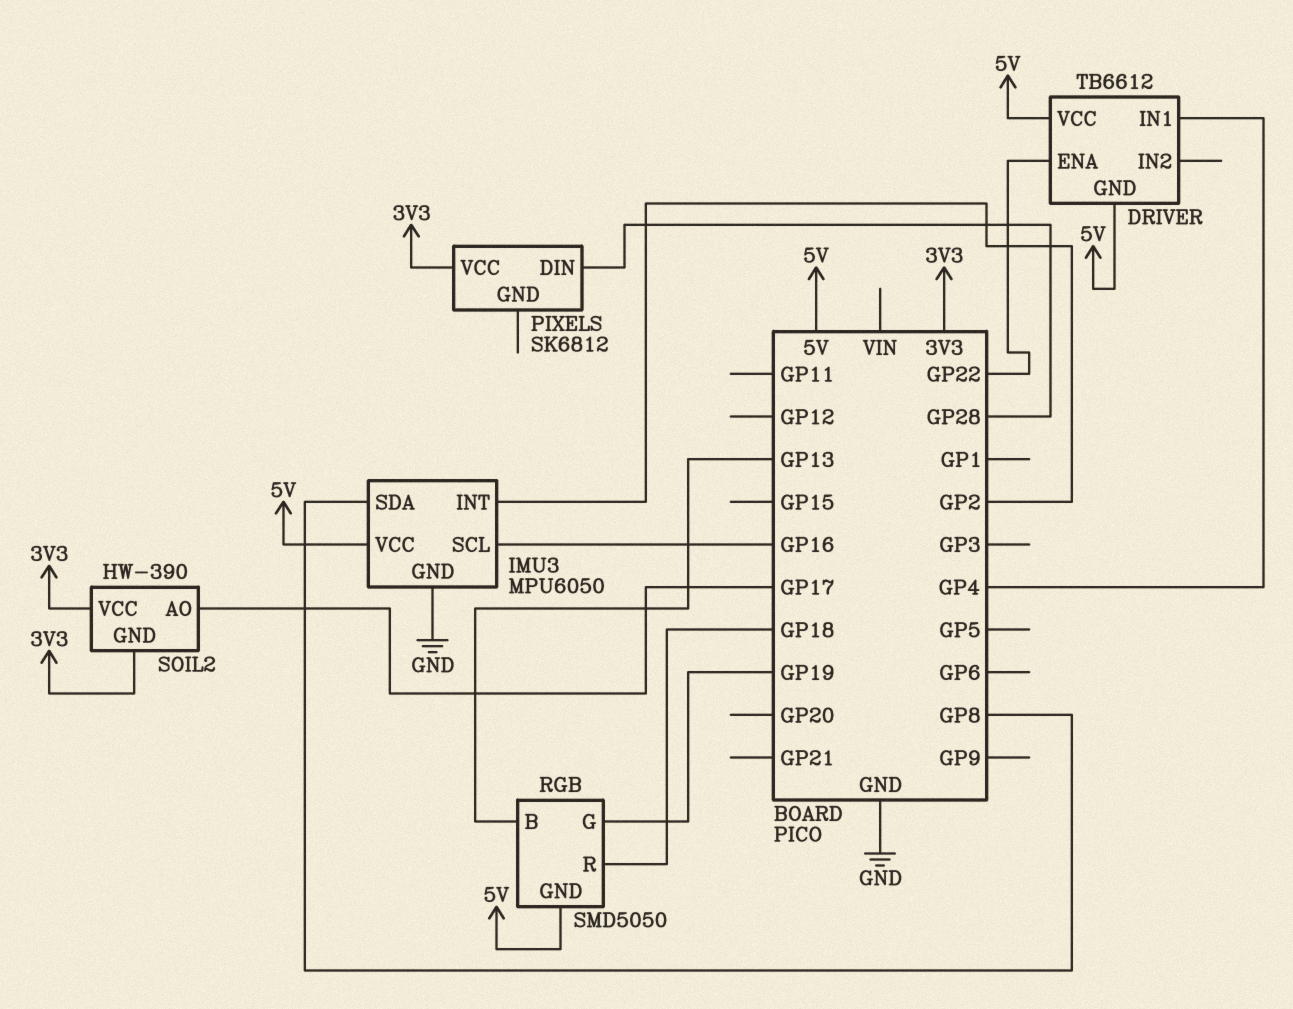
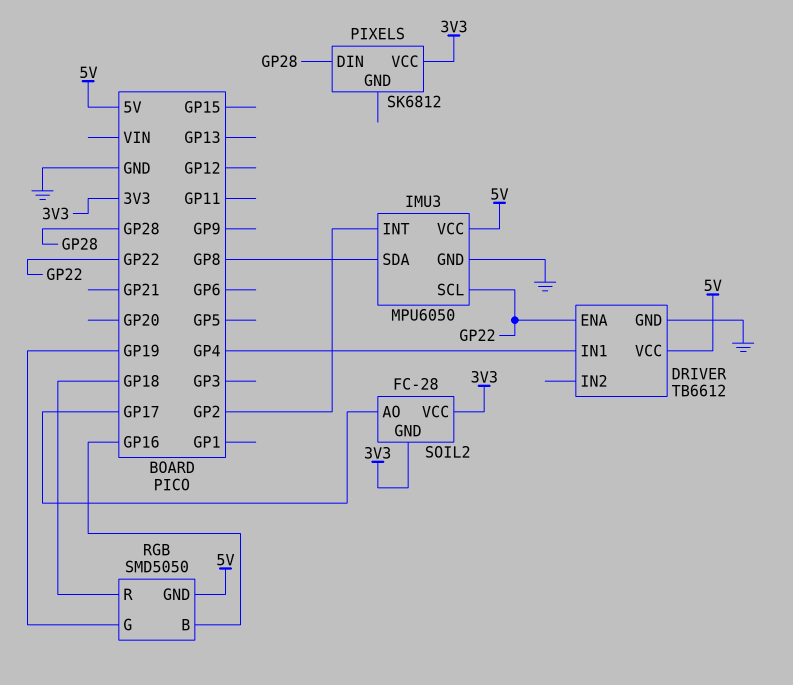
DRIVER pin GND: 5V -> GND
IMU3 pin SCL: GP16 -> GP22
RGB pin B: GP13 -> GP16
SOIL2: HW-390 -> FC-28

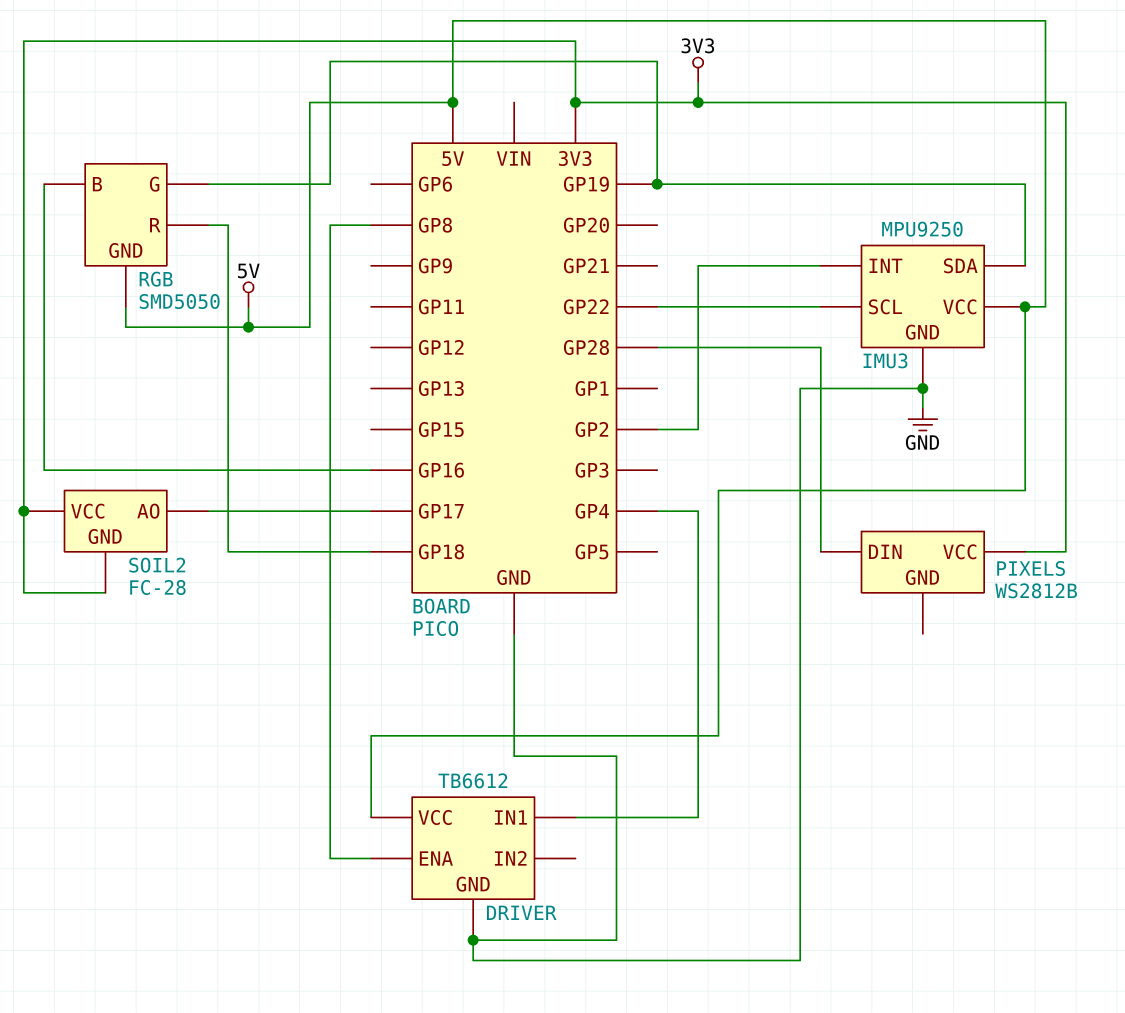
DRIVER pin ENA: GP22 -> GP8
IMU3: MPU6050 -> MPU9250
IMU3 pin SDA: GP8 -> GP19
PIXELS: SK6812 -> WS2812B

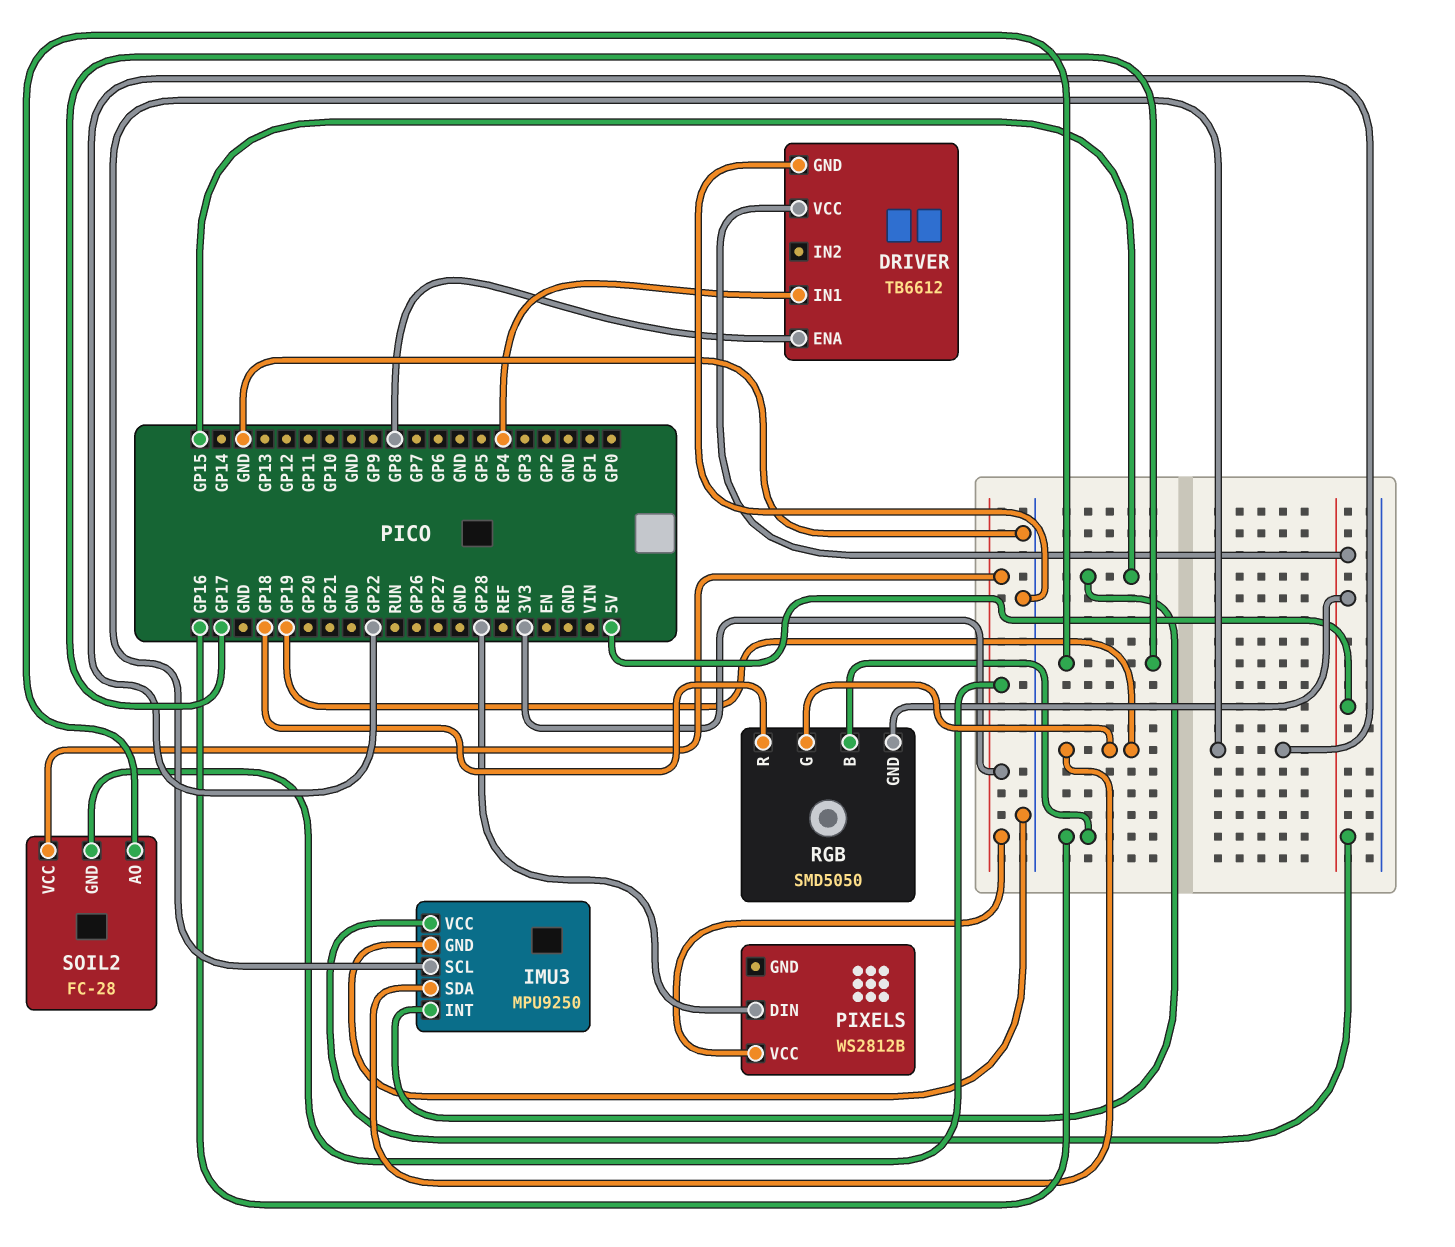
IMU3 pin INT: GP2 -> GP15

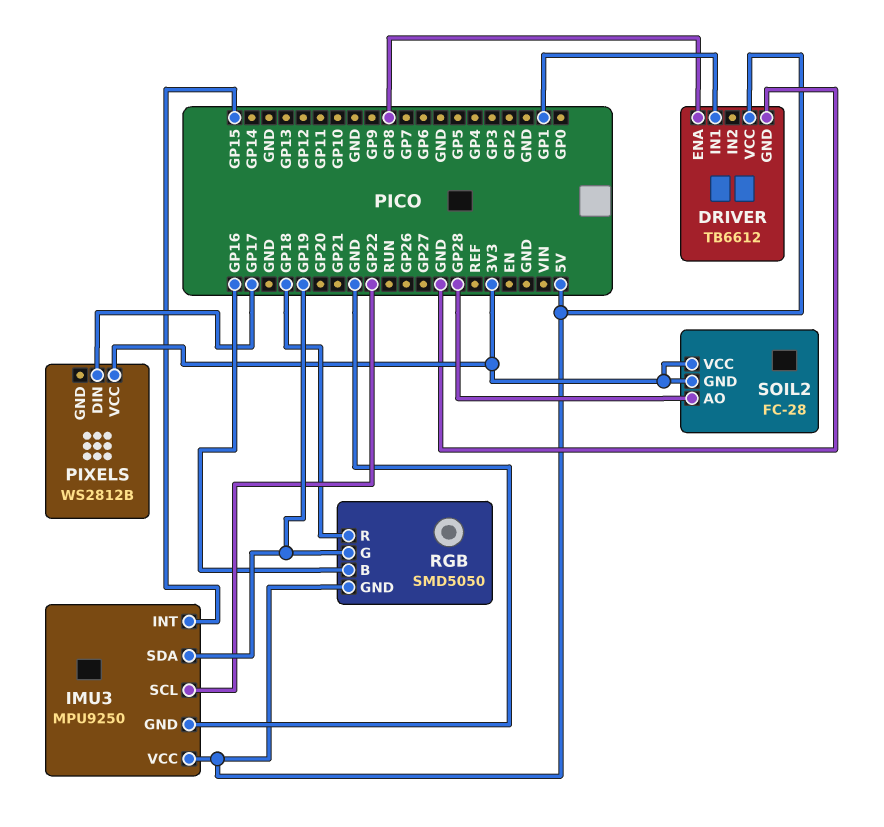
DRIVER pin IN1: GP4 -> GP1
PIXELS pin DIN: GP28 -> GP17
SOIL2 pin AO: GP17 -> GP28

